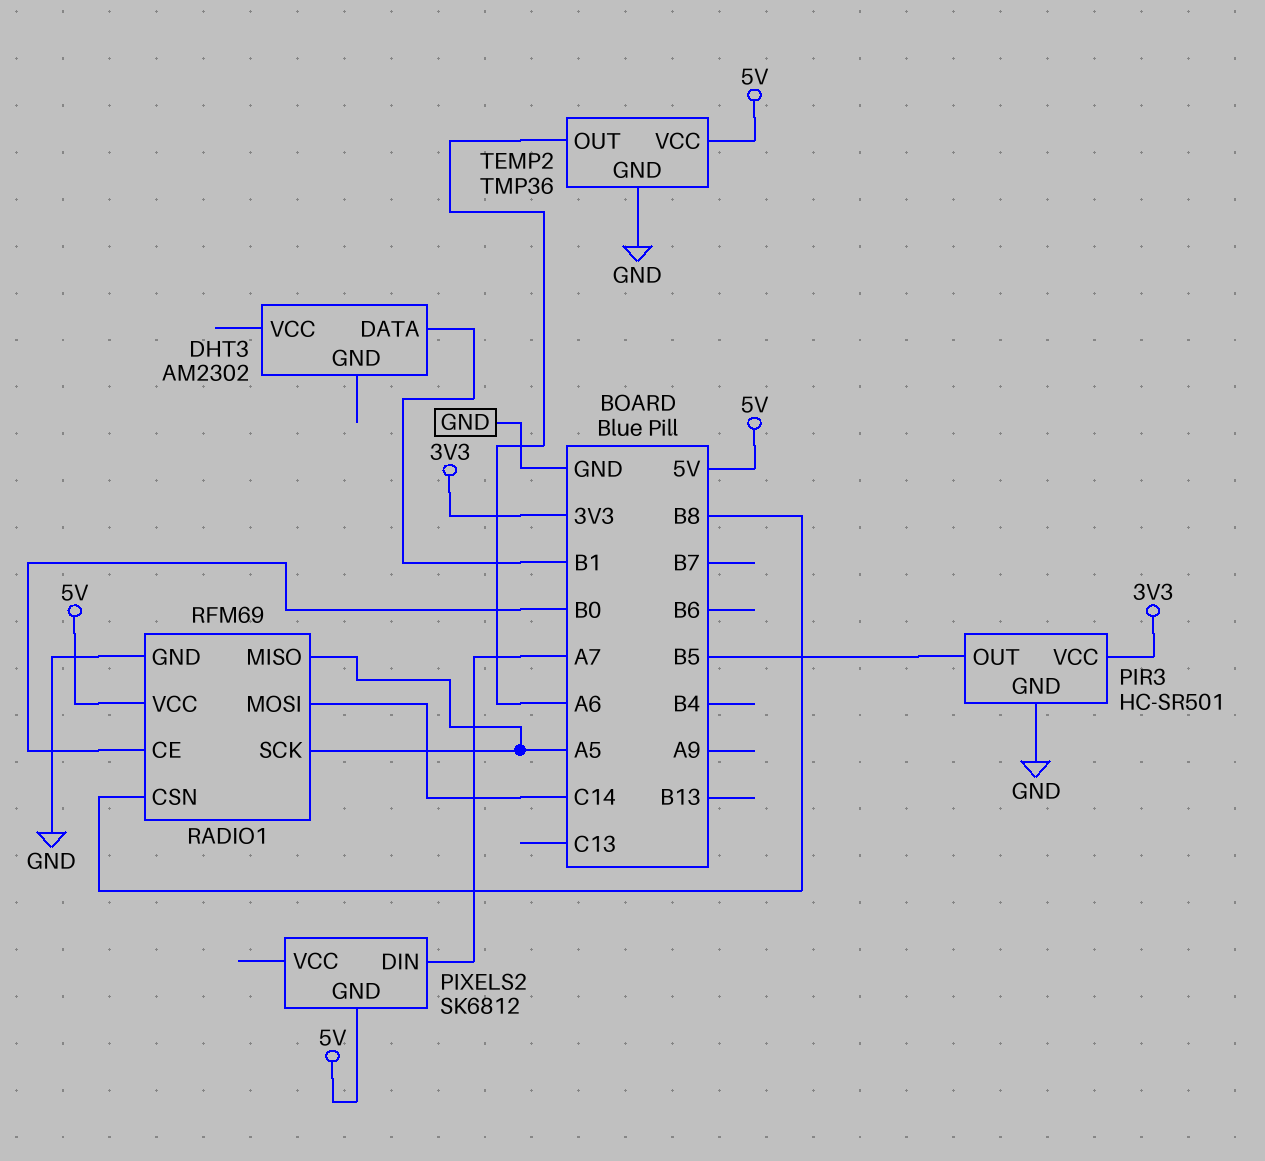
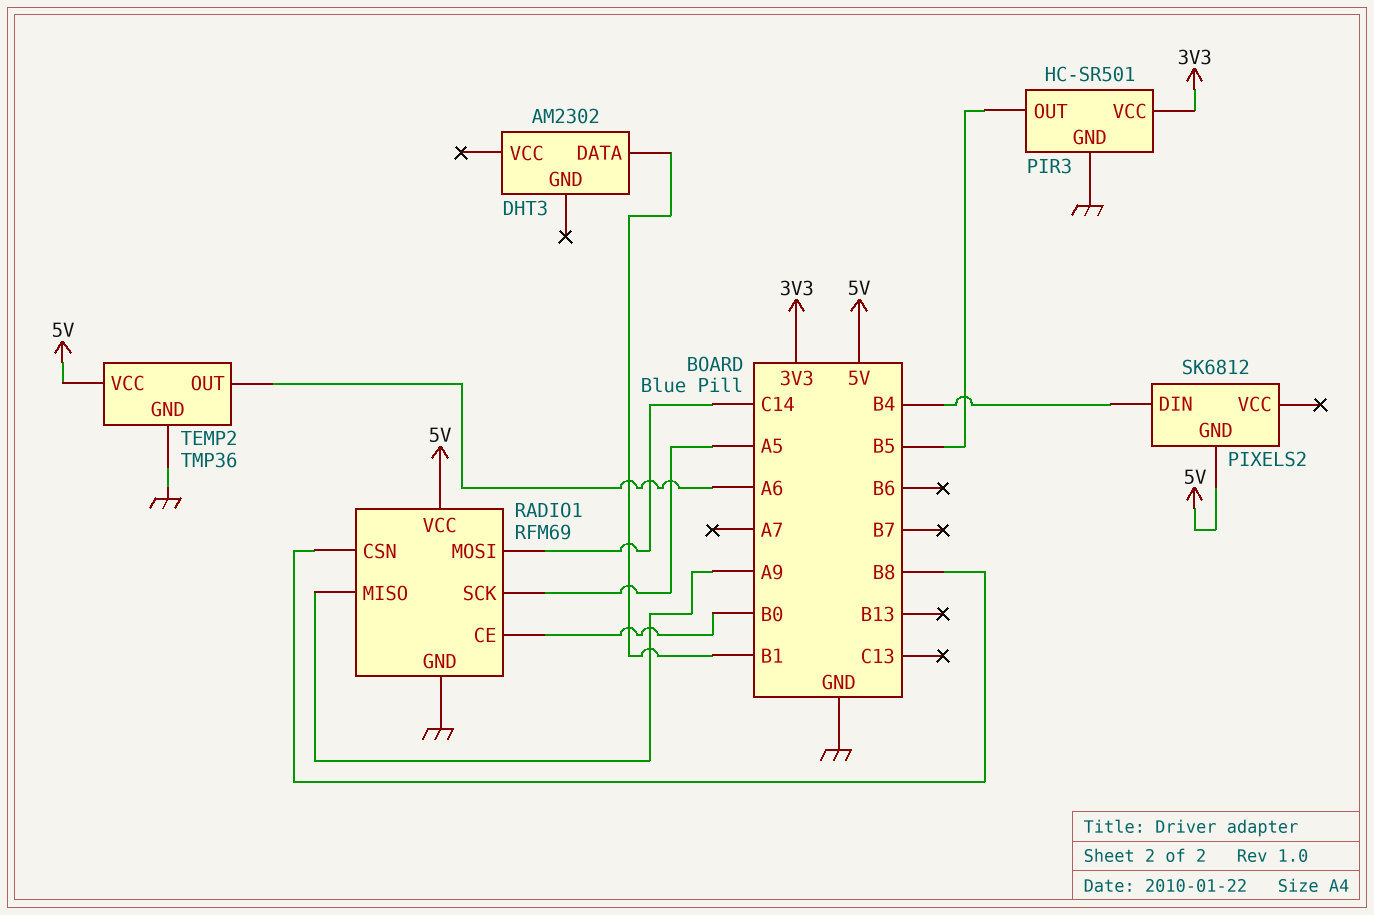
PIXELS2 pin DIN: A7 -> B4
RADIO1 pin MISO: A5 -> A9

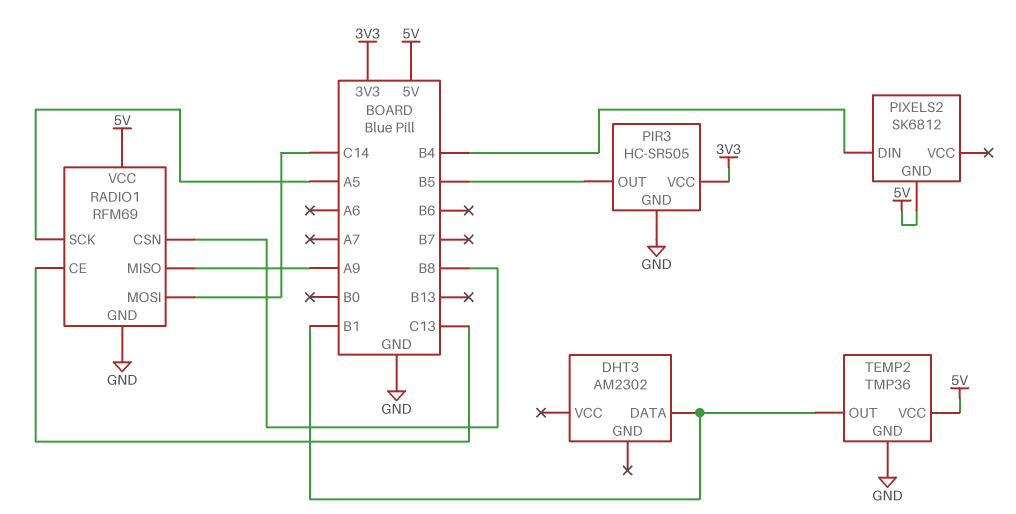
PIR3: HC-SR501 -> HC-SR505
RADIO1 pin CE: B0 -> C13
TEMP2 pin OUT: A6 -> B1

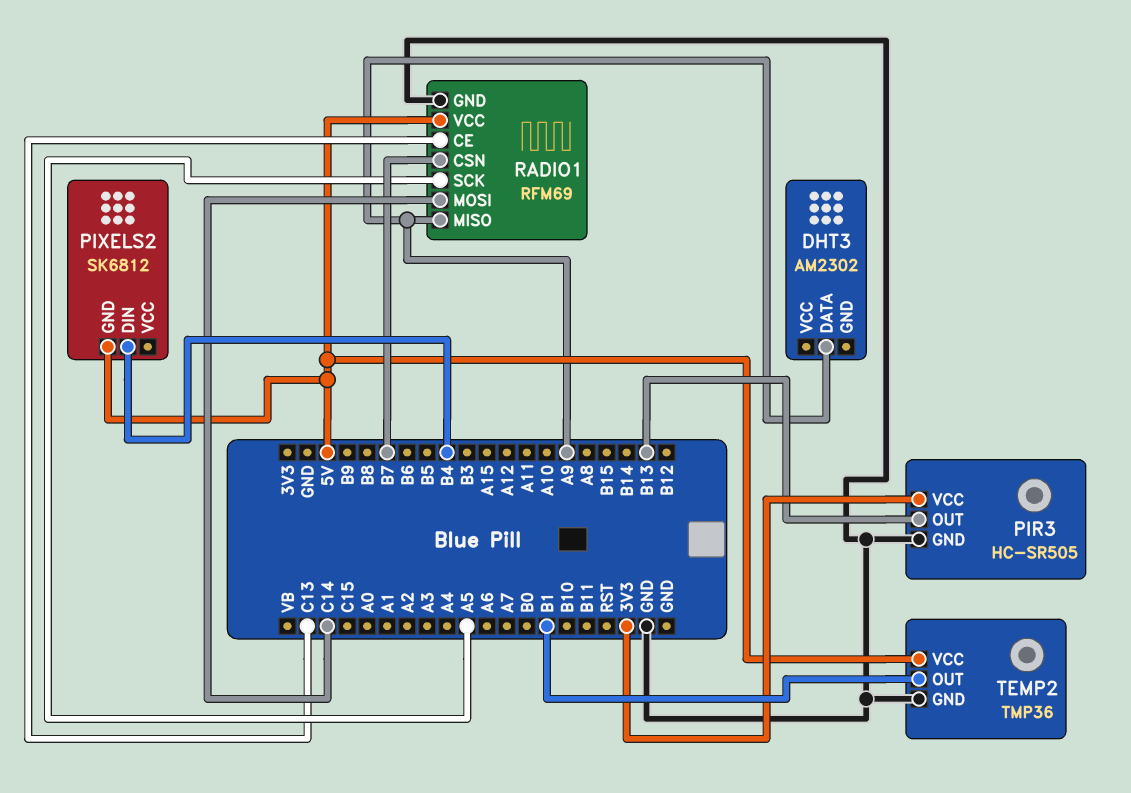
DHT3 pin DATA: B1 -> A9
PIR3 pin OUT: B5 -> B13
RADIO1 pin CSN: B8 -> B7

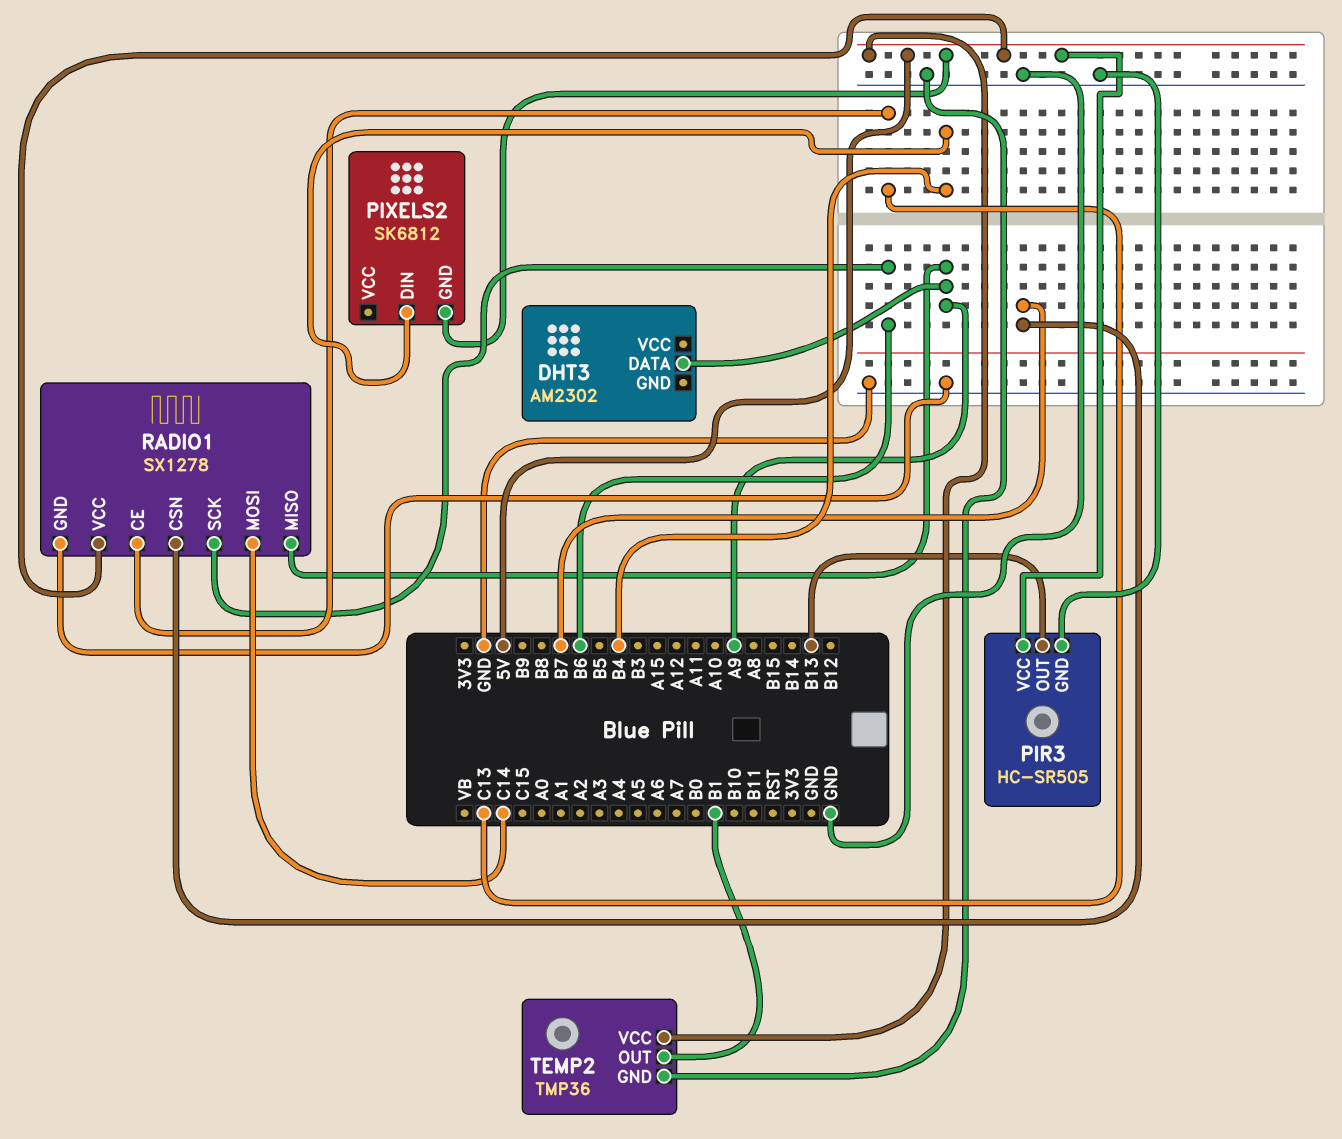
PIR3 pin VCC: 3V3 -> 5V
RADIO1: RFM69 -> SX1278
RADIO1 pin SCK: A5 -> B6

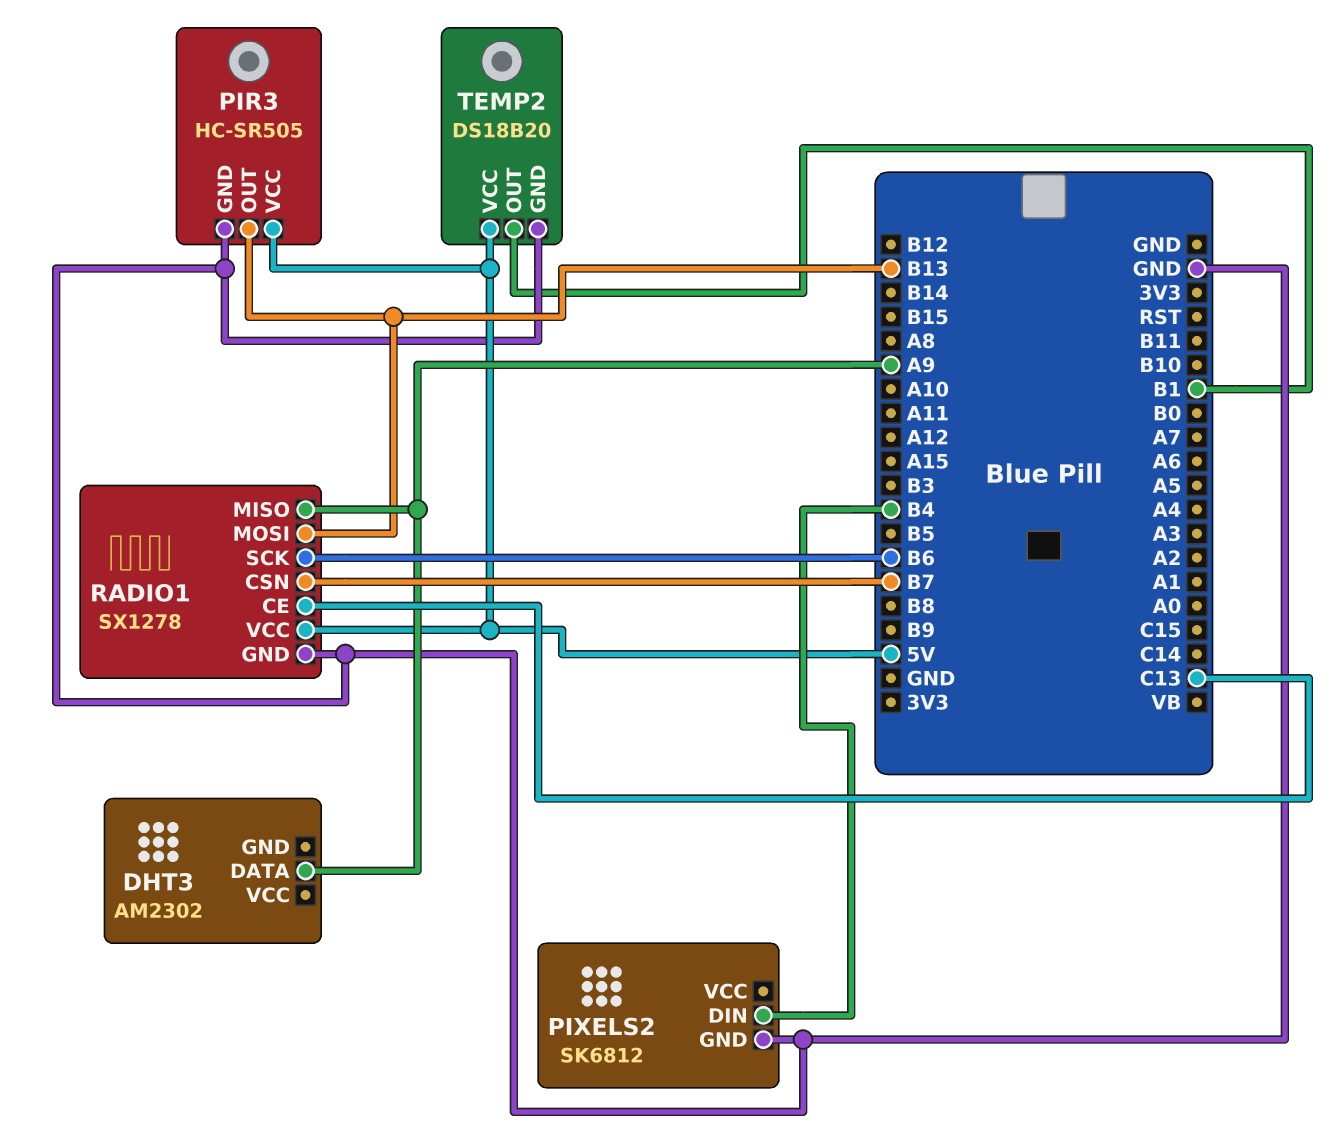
PIXELS2 pin GND: 5V -> GND
RADIO1 pin MOSI: C14 -> B13
TEMP2: TMP36 -> DS18B20

